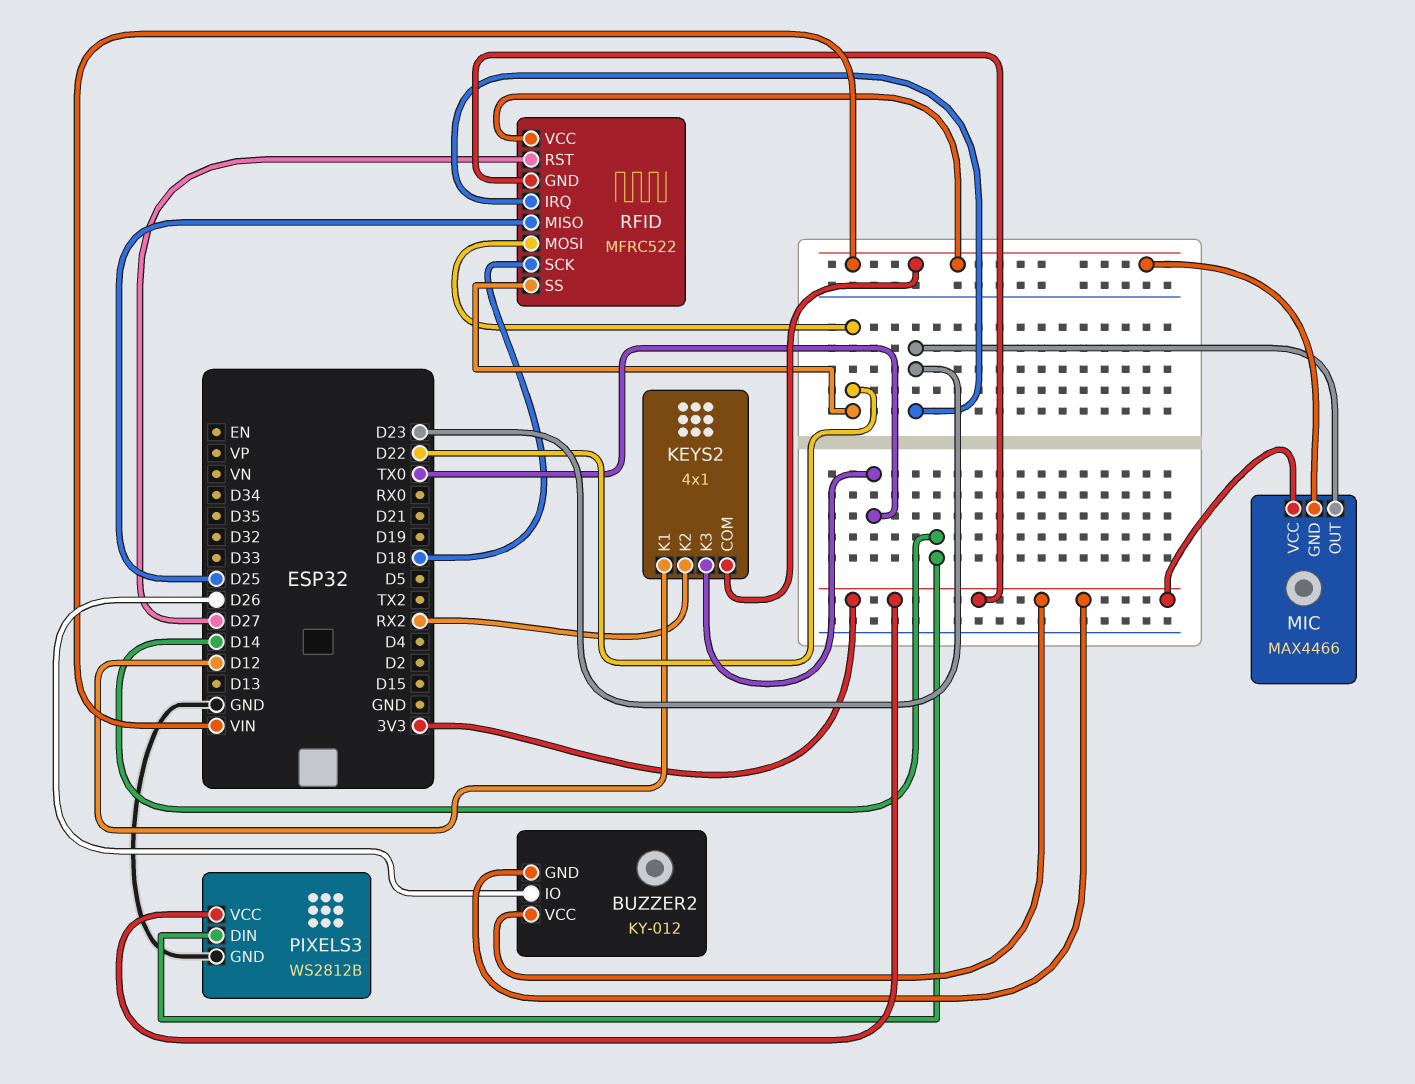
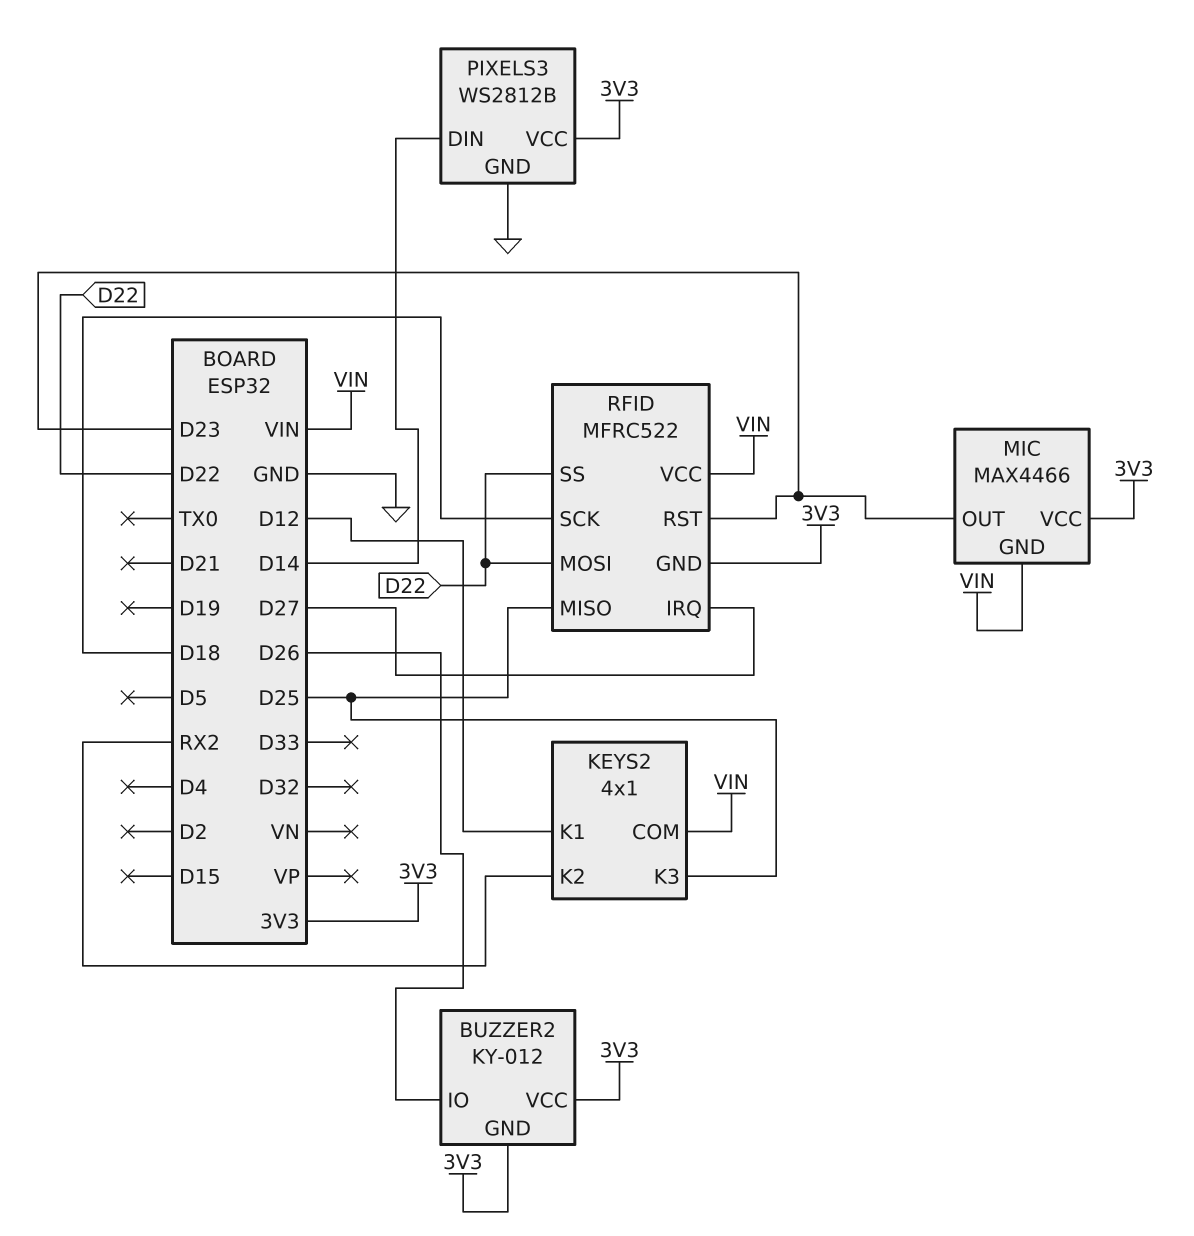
KEYS2 pin K3: TX0 -> D25
RFID pin IRQ: D23 -> D27
RFID pin RST: D27 -> D23

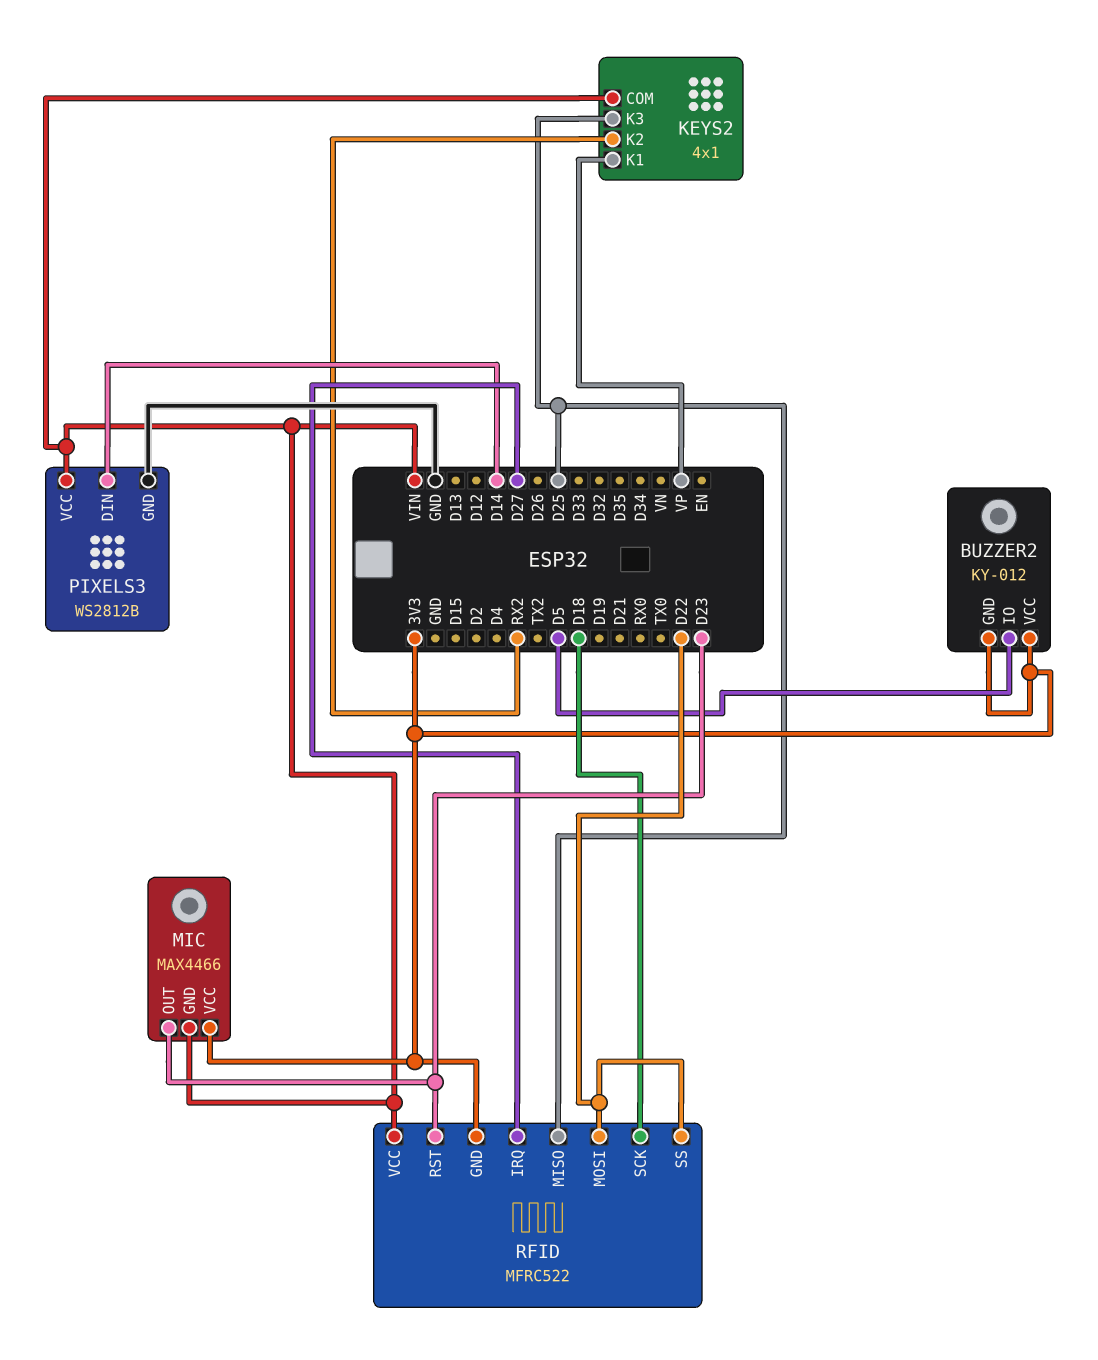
BUZZER2 pin IO: D26 -> D5
KEYS2 pin K1: D12 -> VP
PIXELS3 pin VCC: 3V3 -> VIN

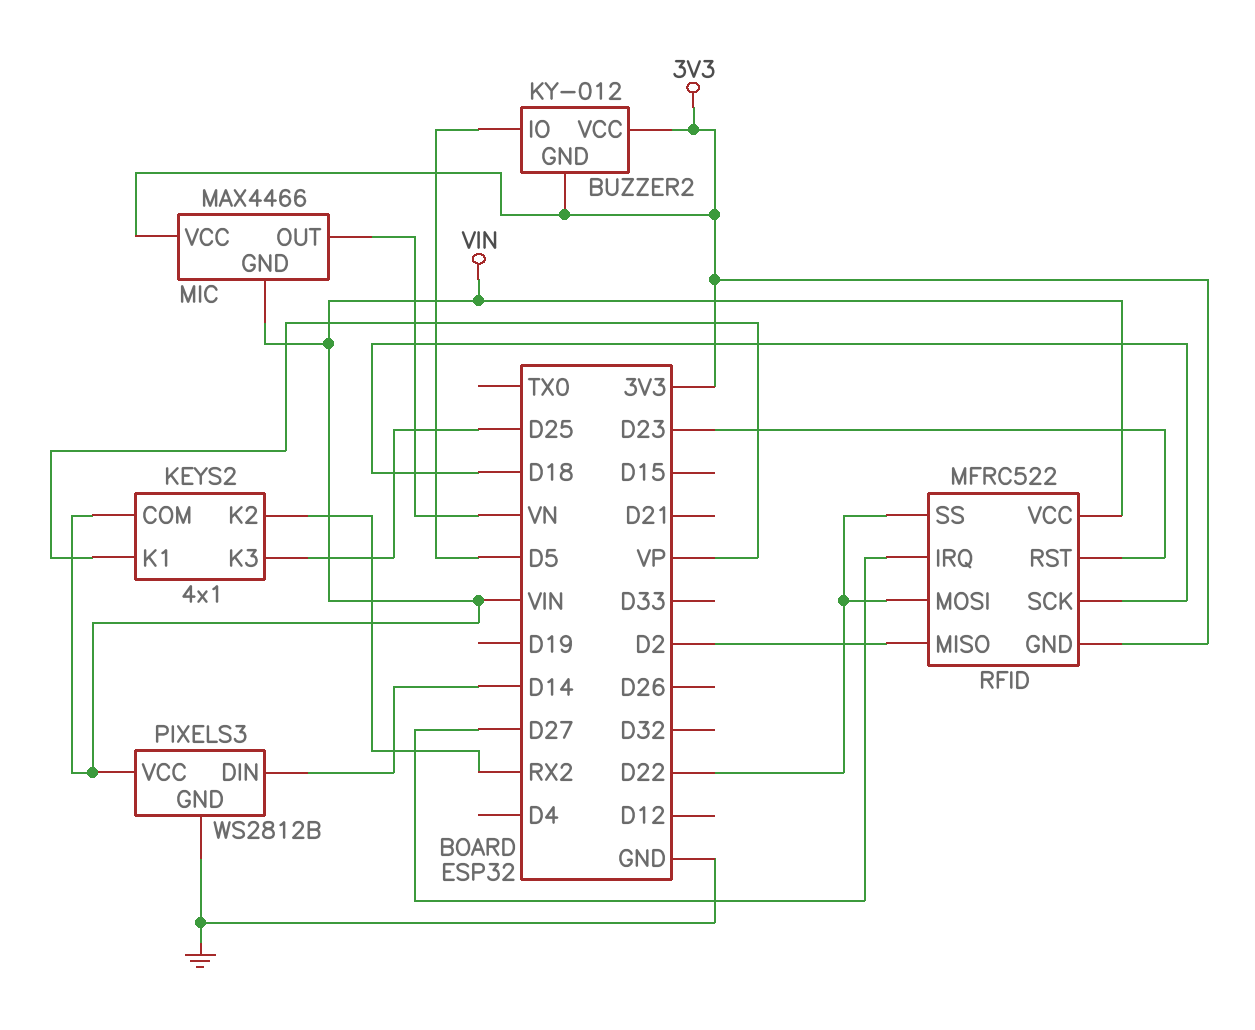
MIC pin OUT: D23 -> VN
RFID pin MISO: D25 -> D2

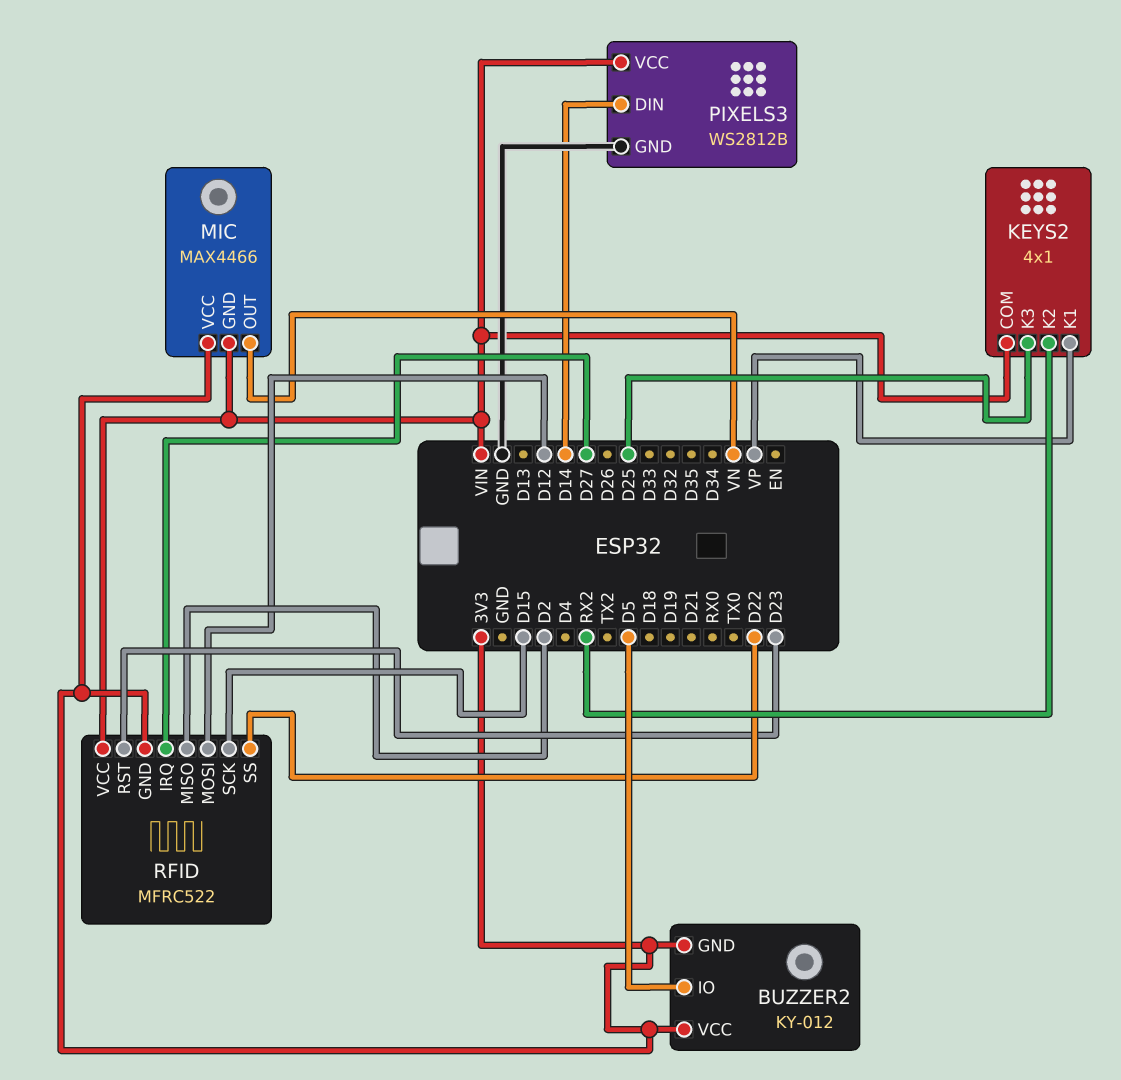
RFID pin MOSI: D22 -> D12
RFID pin SCK: D18 -> D15

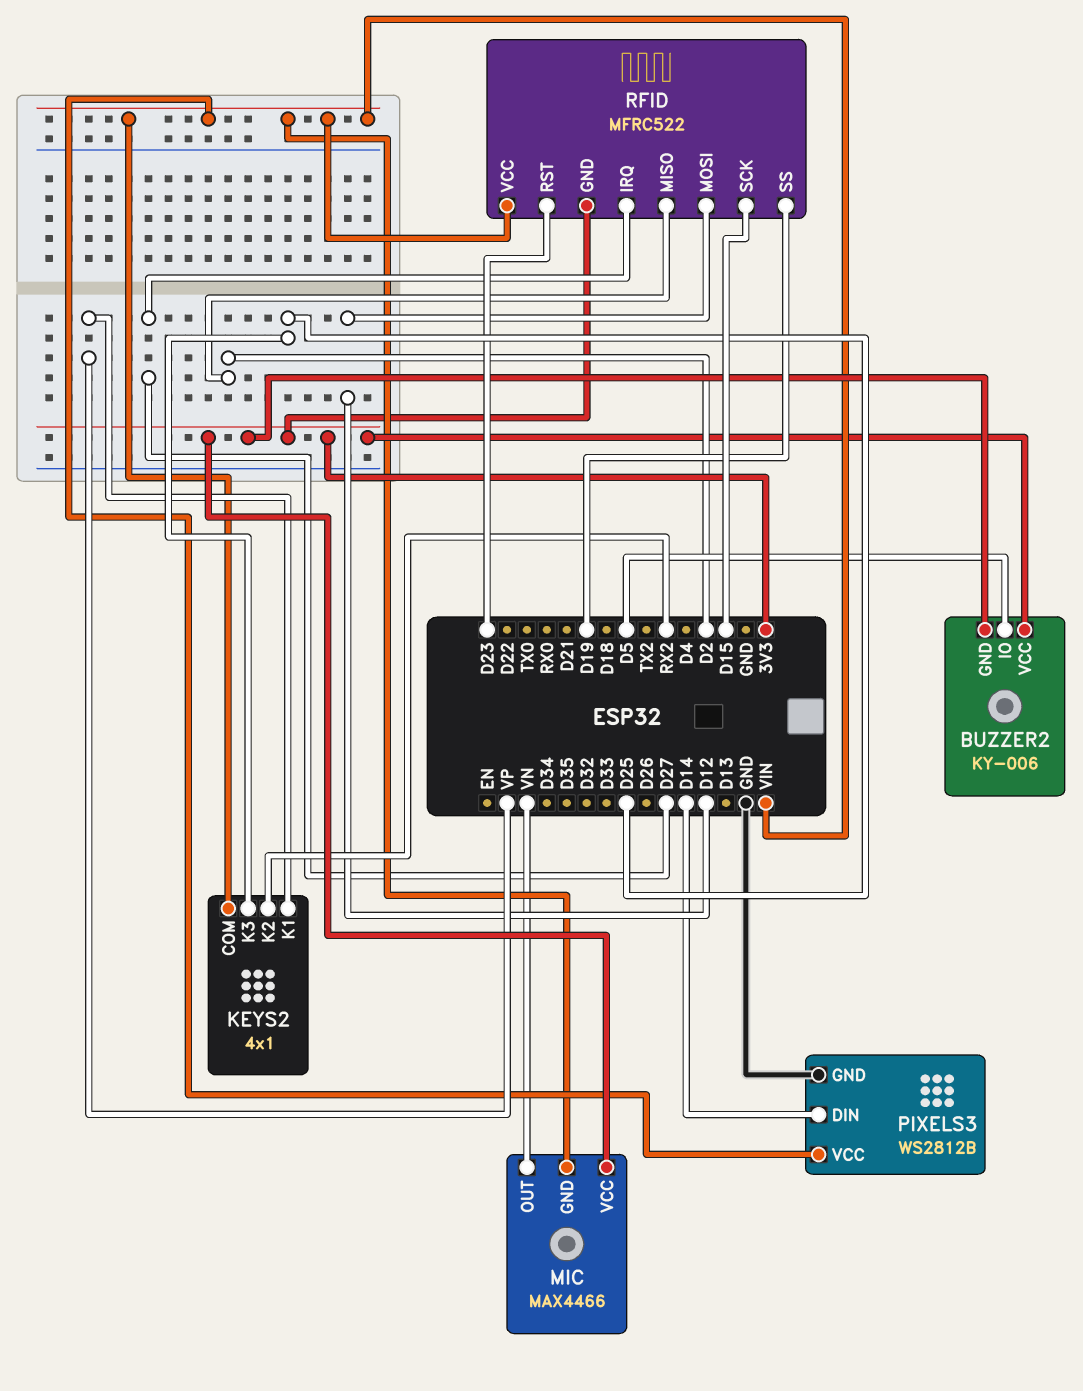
BUZZER2: KY-012 -> KY-006
RFID pin SS: D22 -> D19

